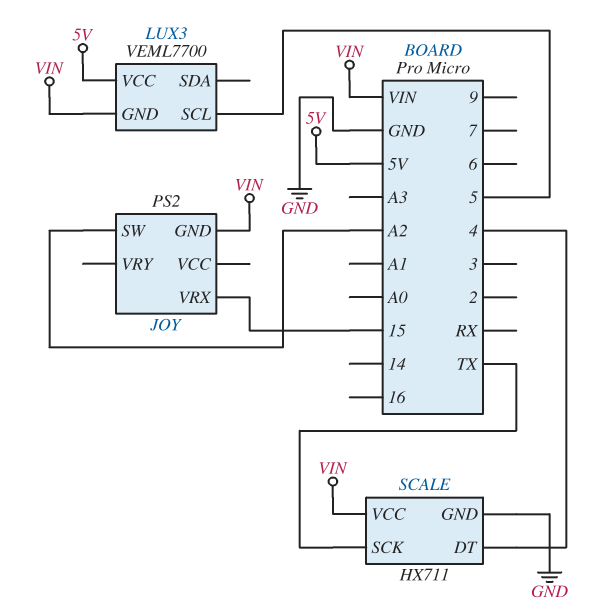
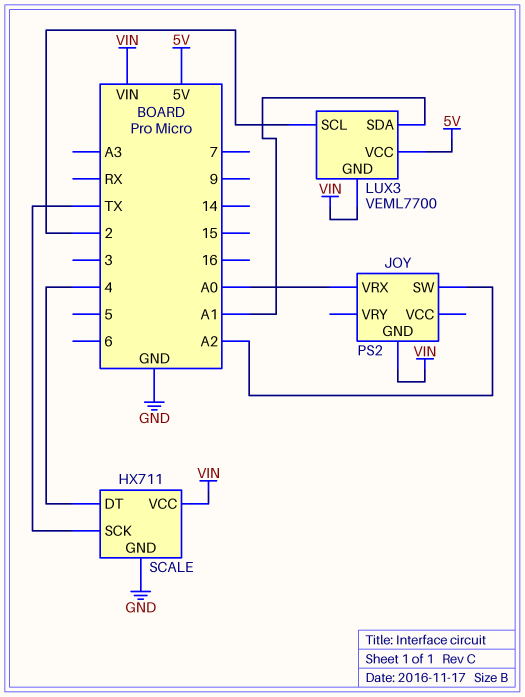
JOY pin VRX: 15 -> A0
LUX3 pin SCL: 5 -> 2
LUX3 pin SDA: none -> A1

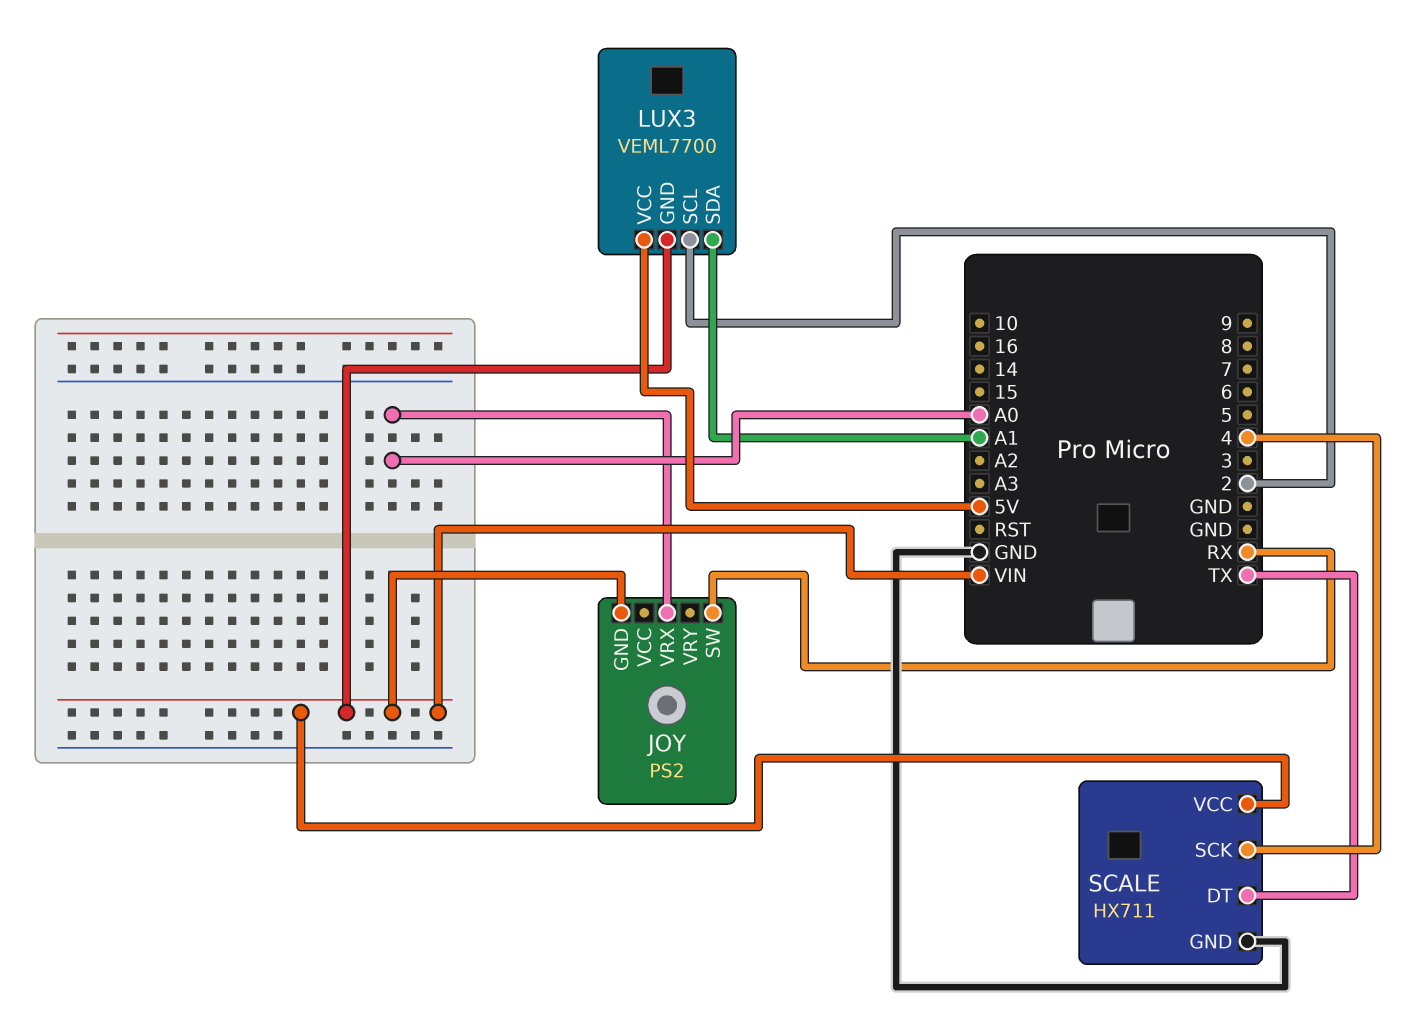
JOY pin SW: A2 -> RX
SCALE pin DT: 4 -> TX
SCALE pin SCK: TX -> 4

